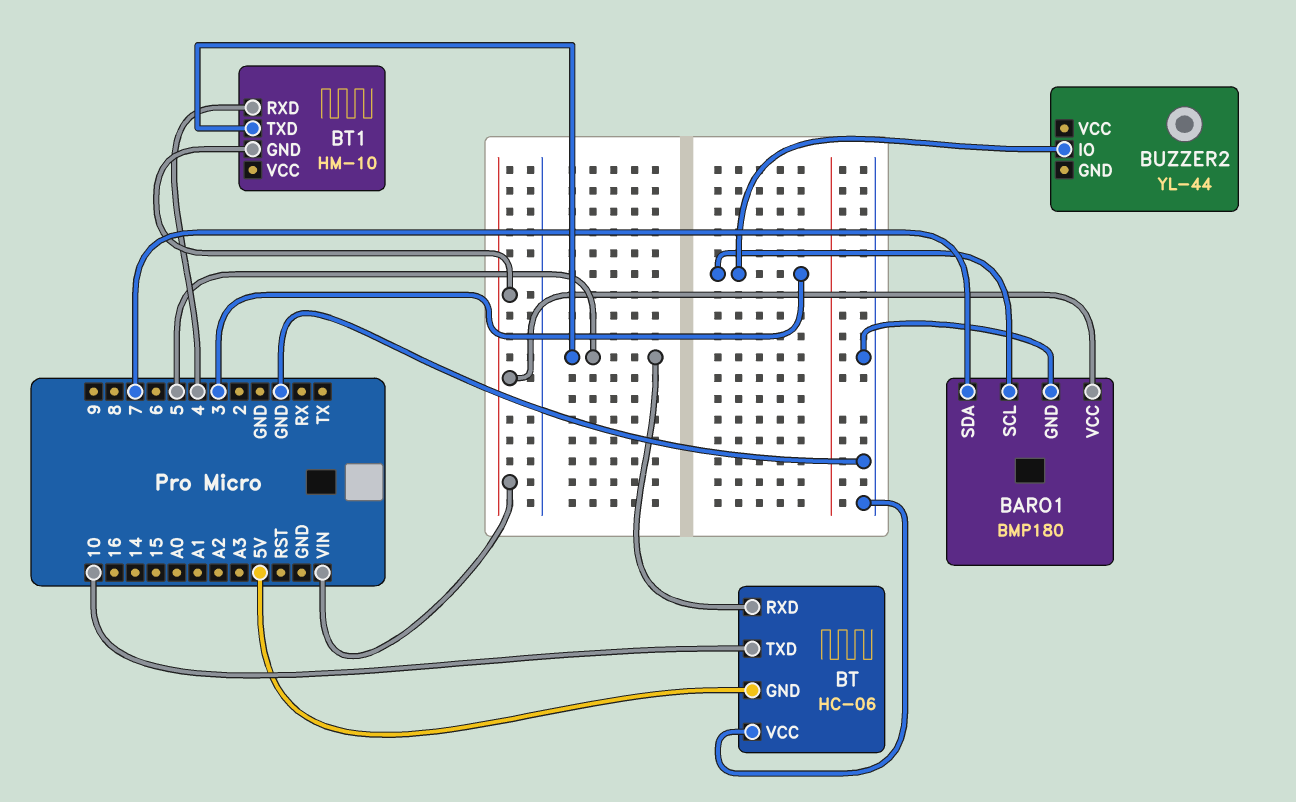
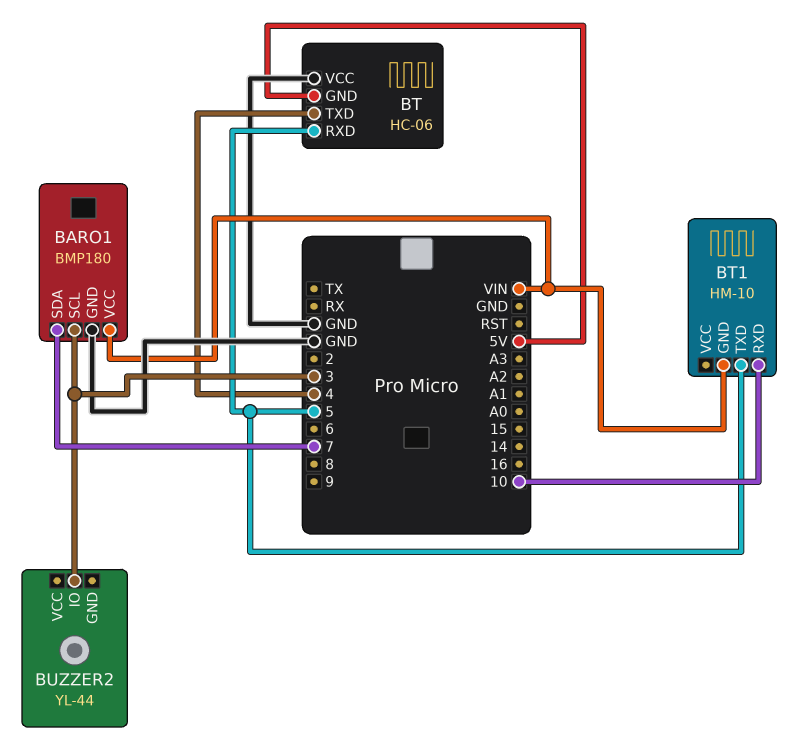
BT pin TXD: 10 -> 4
BT1 pin RXD: 4 -> 10

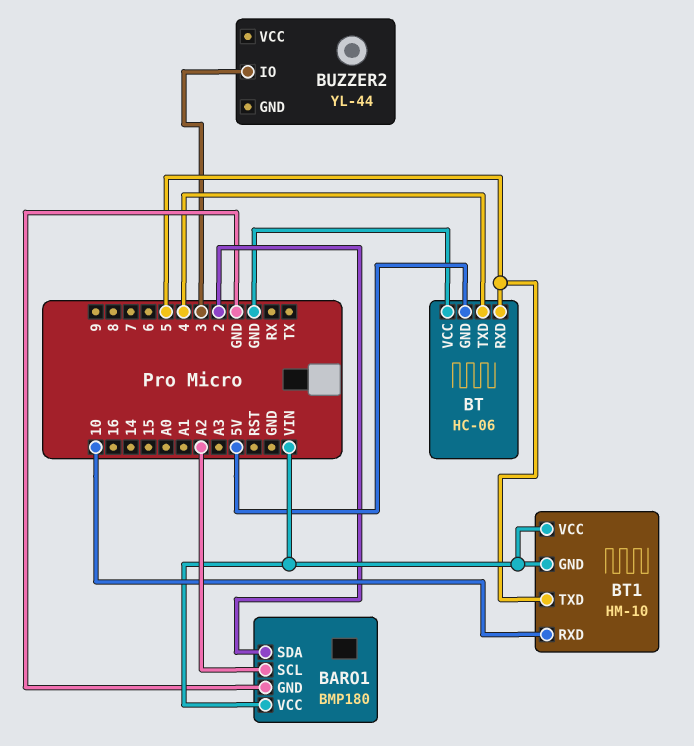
BARO1 pin SCL: 3 -> A2
BARO1 pin SDA: 7 -> 2
BT1 pin VCC: none -> VIN

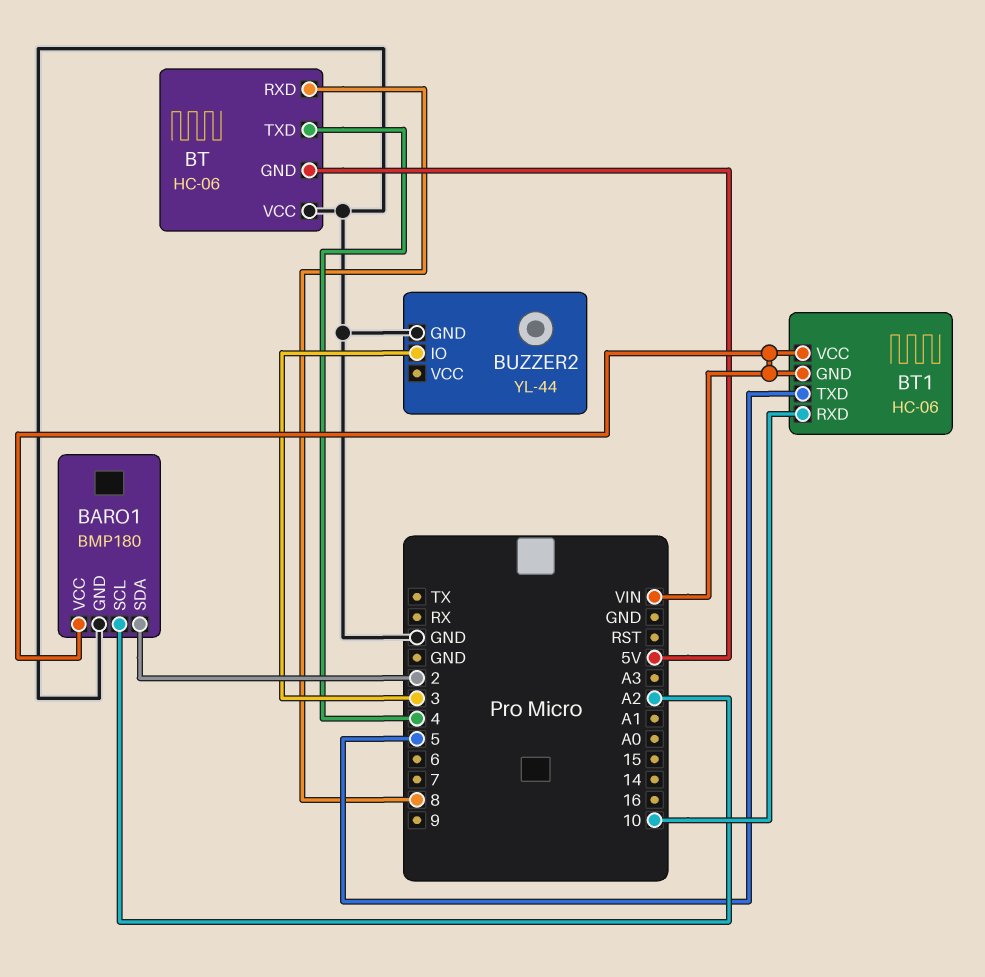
BT pin RXD: 5 -> 8
BT1: HM-10 -> HC-06
BUZZER2 pin GND: none -> GND

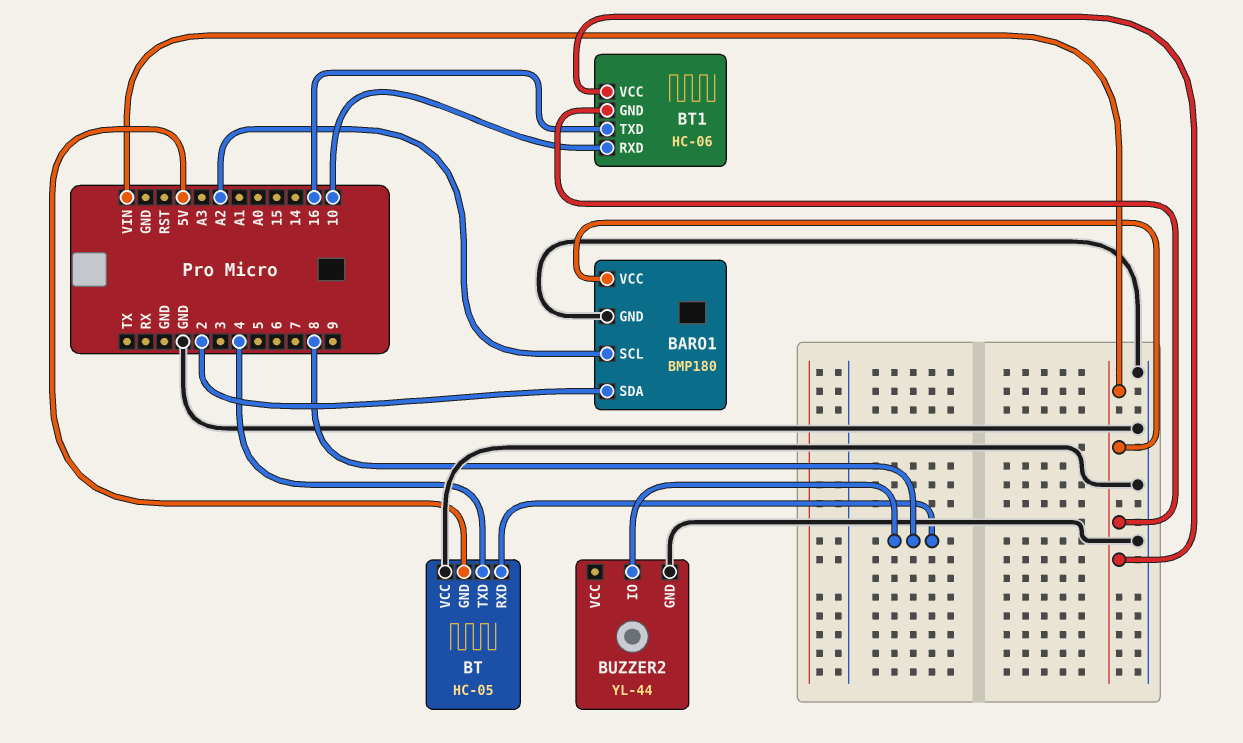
BT: HC-06 -> HC-05
BT1 pin TXD: 5 -> 16
BUZZER2 pin IO: 3 -> 8

